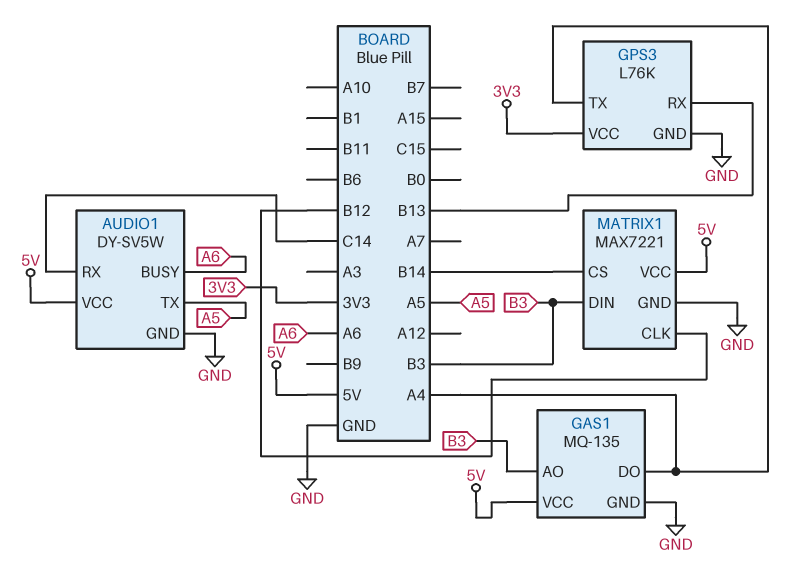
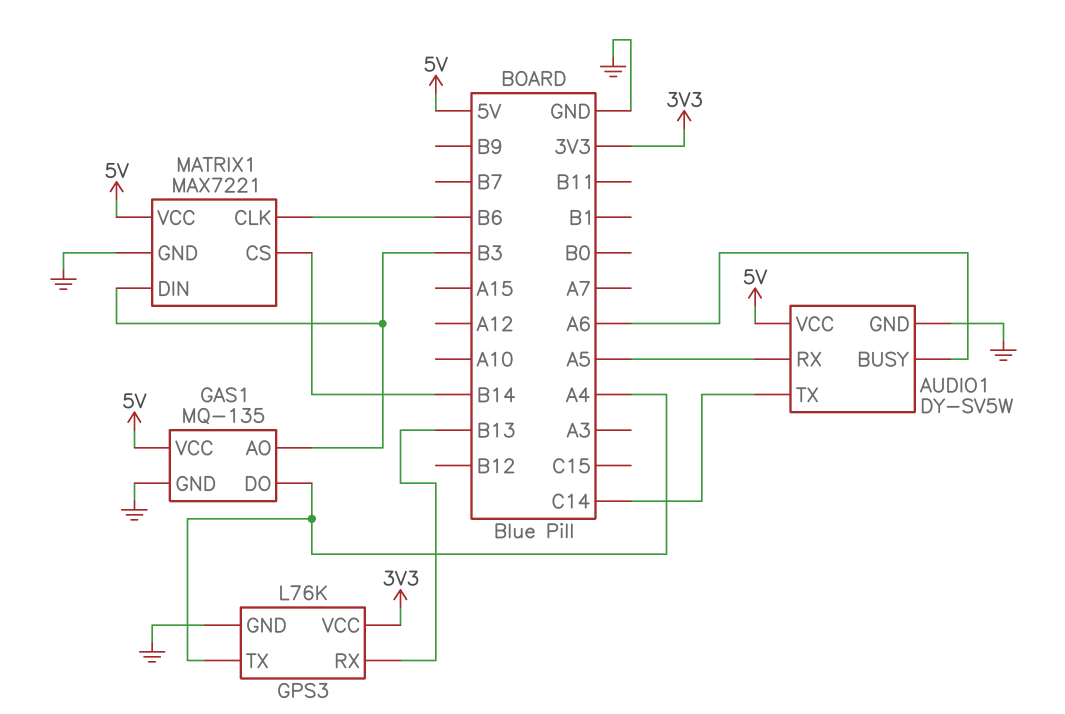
AUDIO1 pin RX: C14 -> A5
AUDIO1 pin TX: A5 -> C14
MATRIX1 pin CLK: B12 -> B6

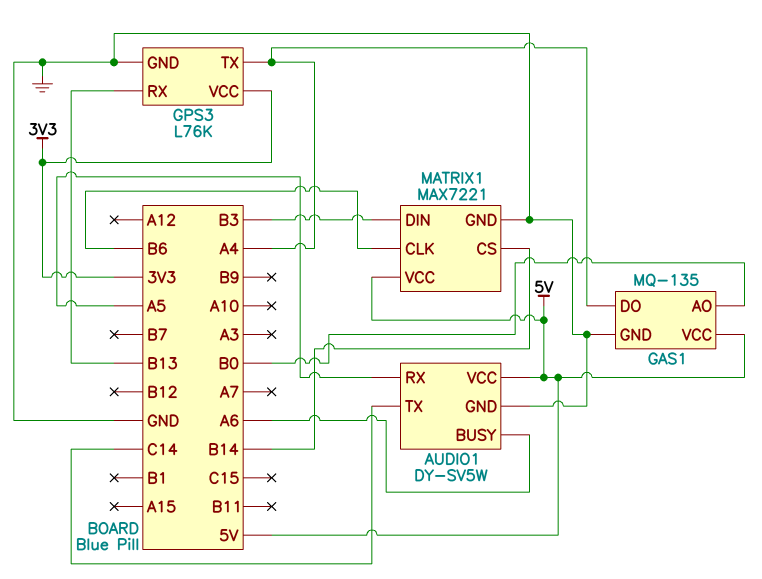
GAS1 pin AO: B3 -> B0

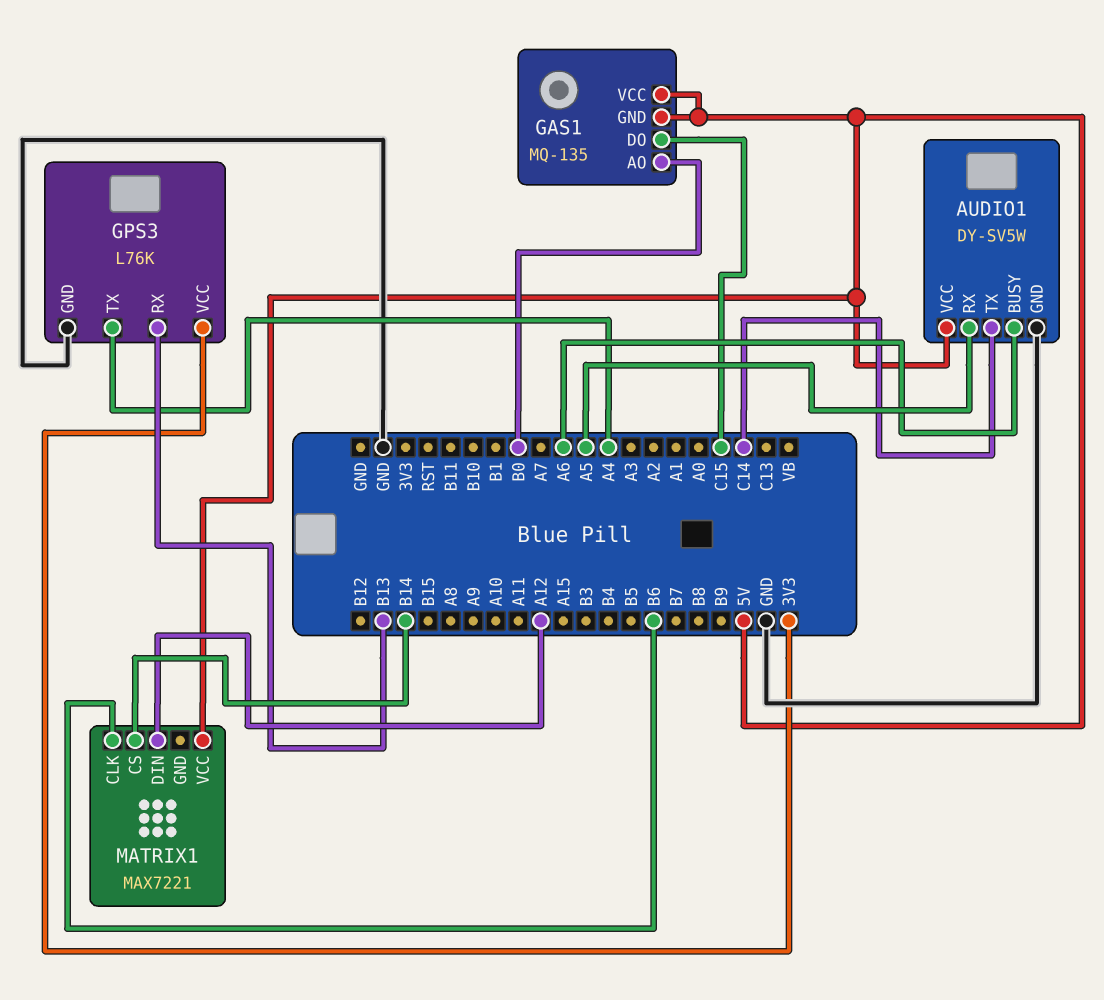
GAS1 pin DO: A4 -> C15
GAS1 pin GND: GND -> 5V
MATRIX1 pin DIN: B3 -> A12
MATRIX1 pin GND: GND -> none

